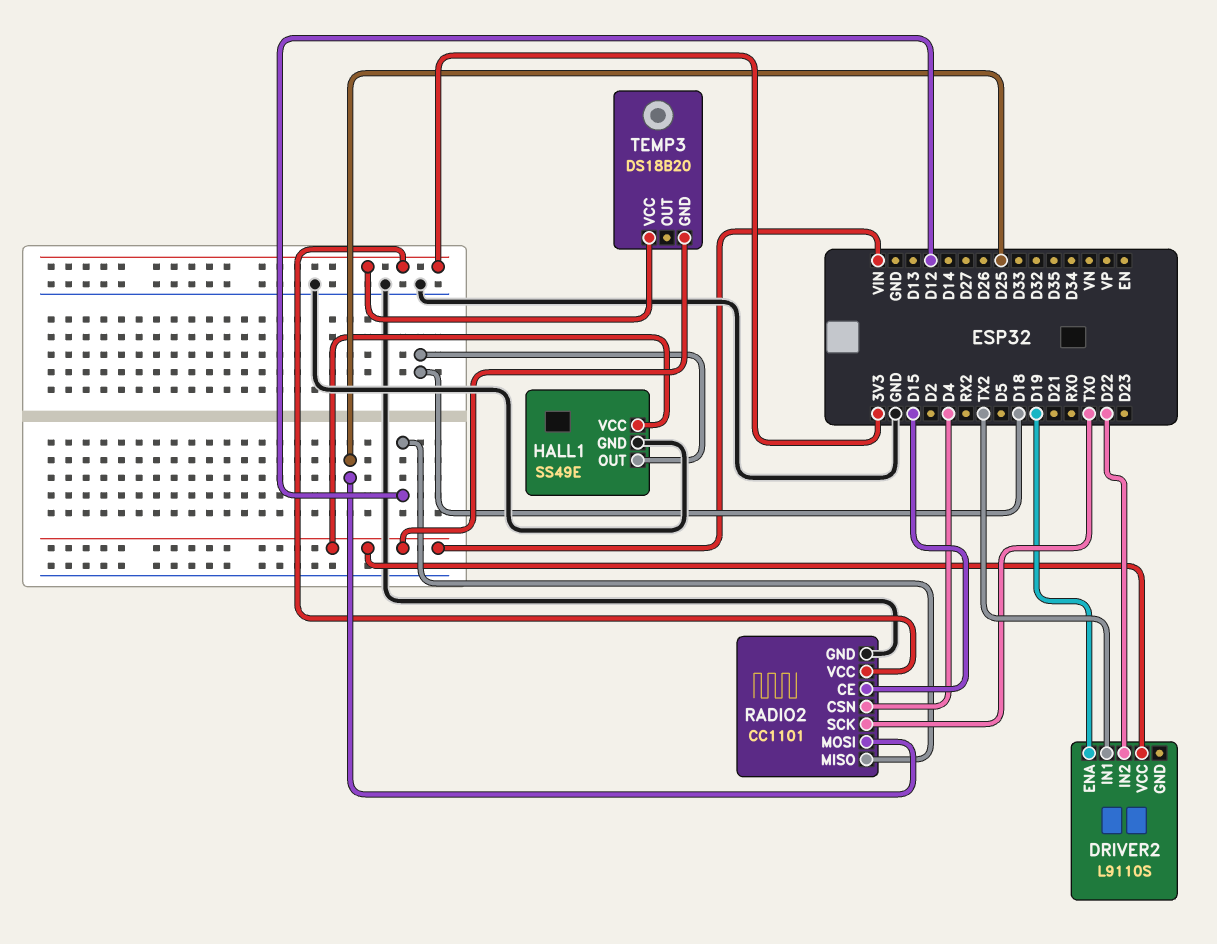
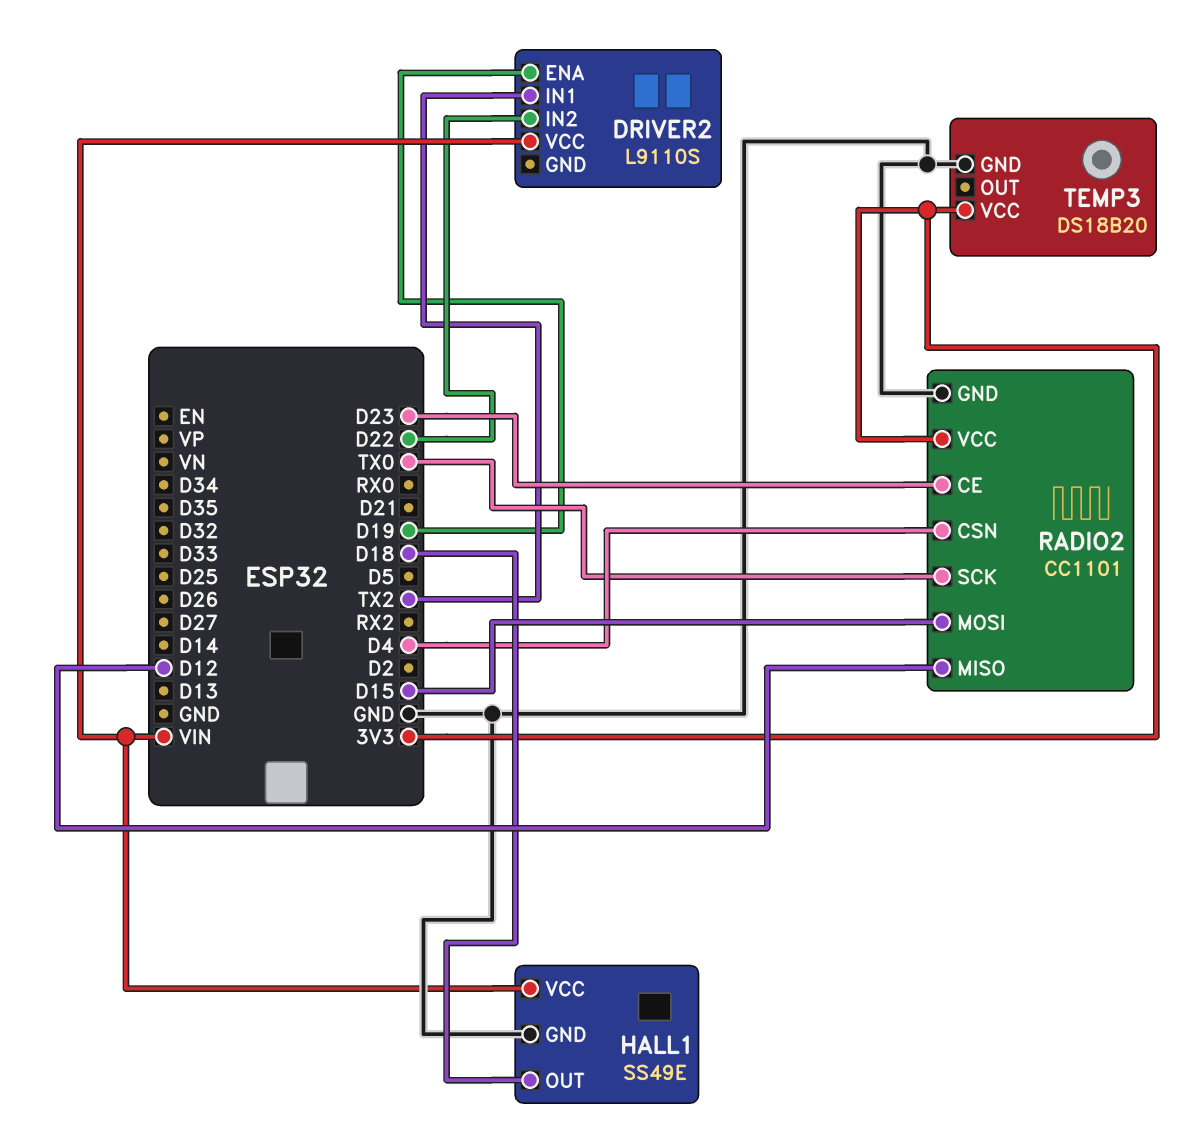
RADIO2 pin CE: D15 -> D23
RADIO2 pin MOSI: D25 -> D15
TEMP3 pin GND: VIN -> GND

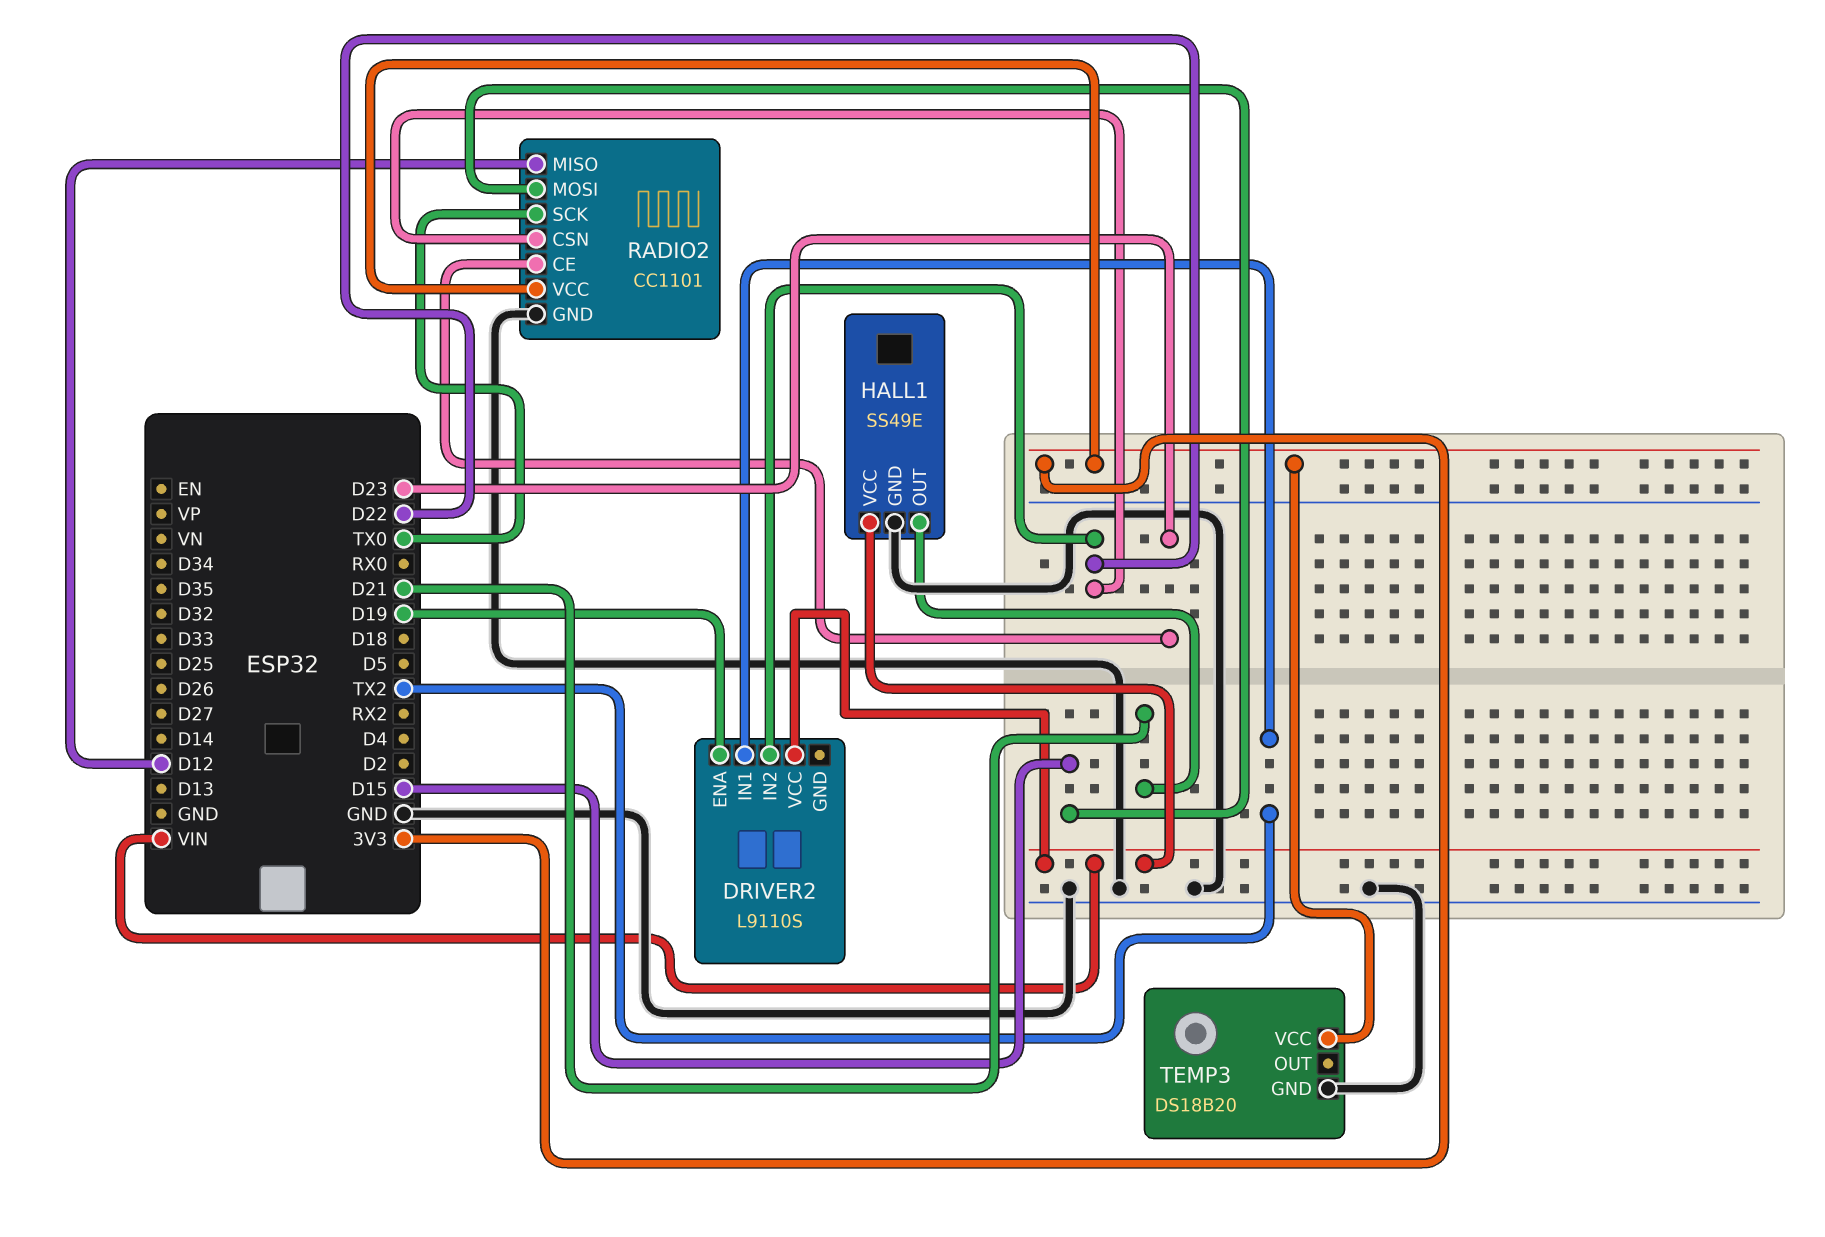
HALL1 pin OUT: D18 -> D21
RADIO2 pin CSN: D4 -> D22

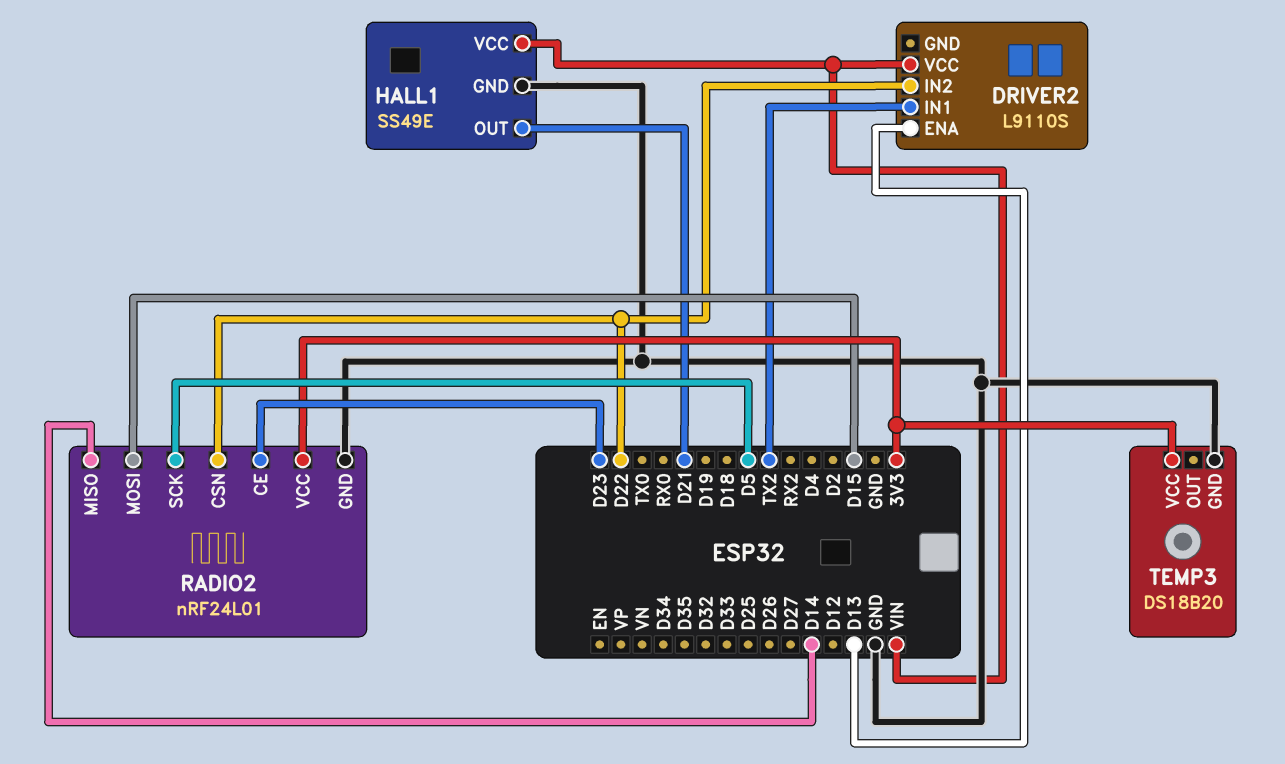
DRIVER2 pin ENA: D19 -> D13
RADIO2: CC1101 -> nRF24L01
RADIO2 pin MISO: D12 -> D14
RADIO2 pin SCK: TX0 -> D5

